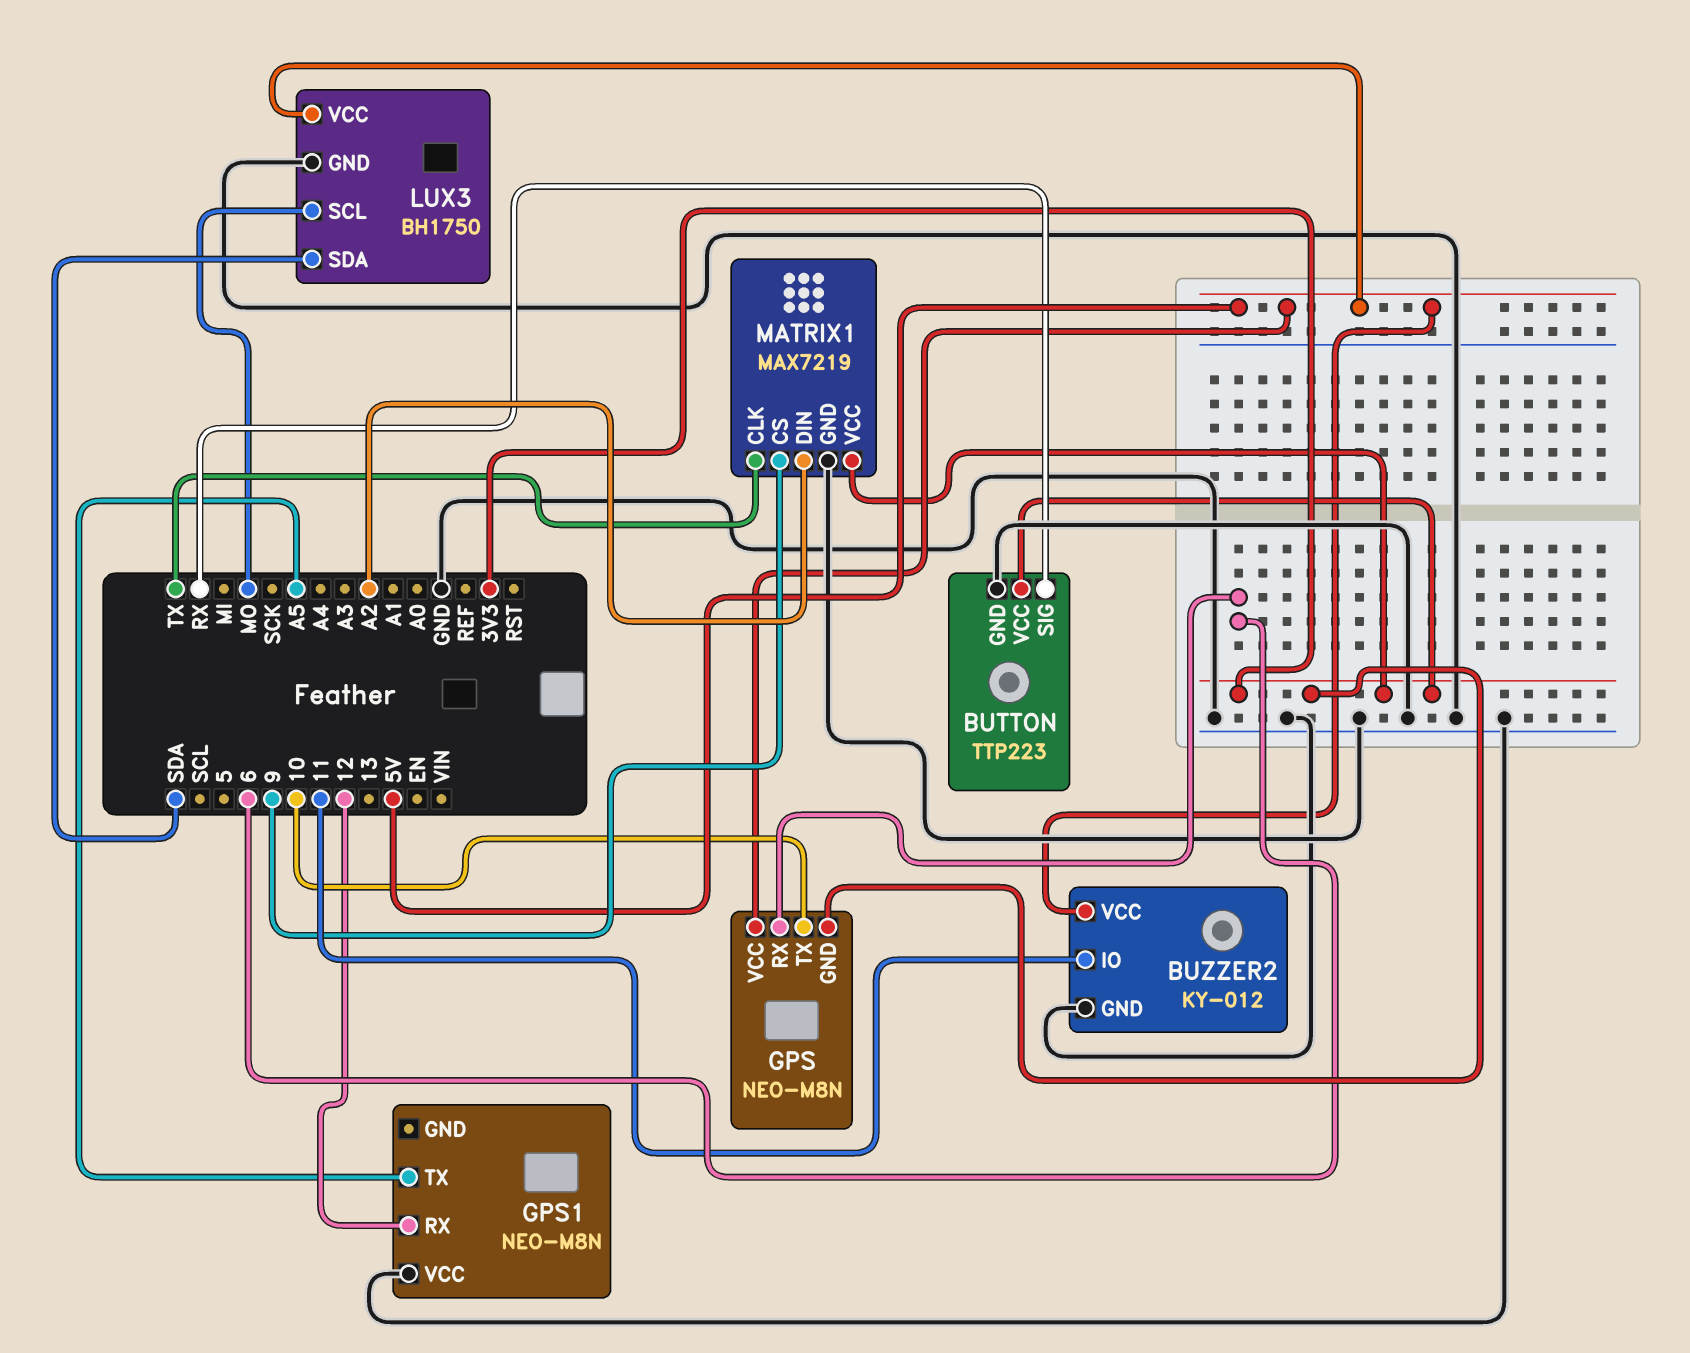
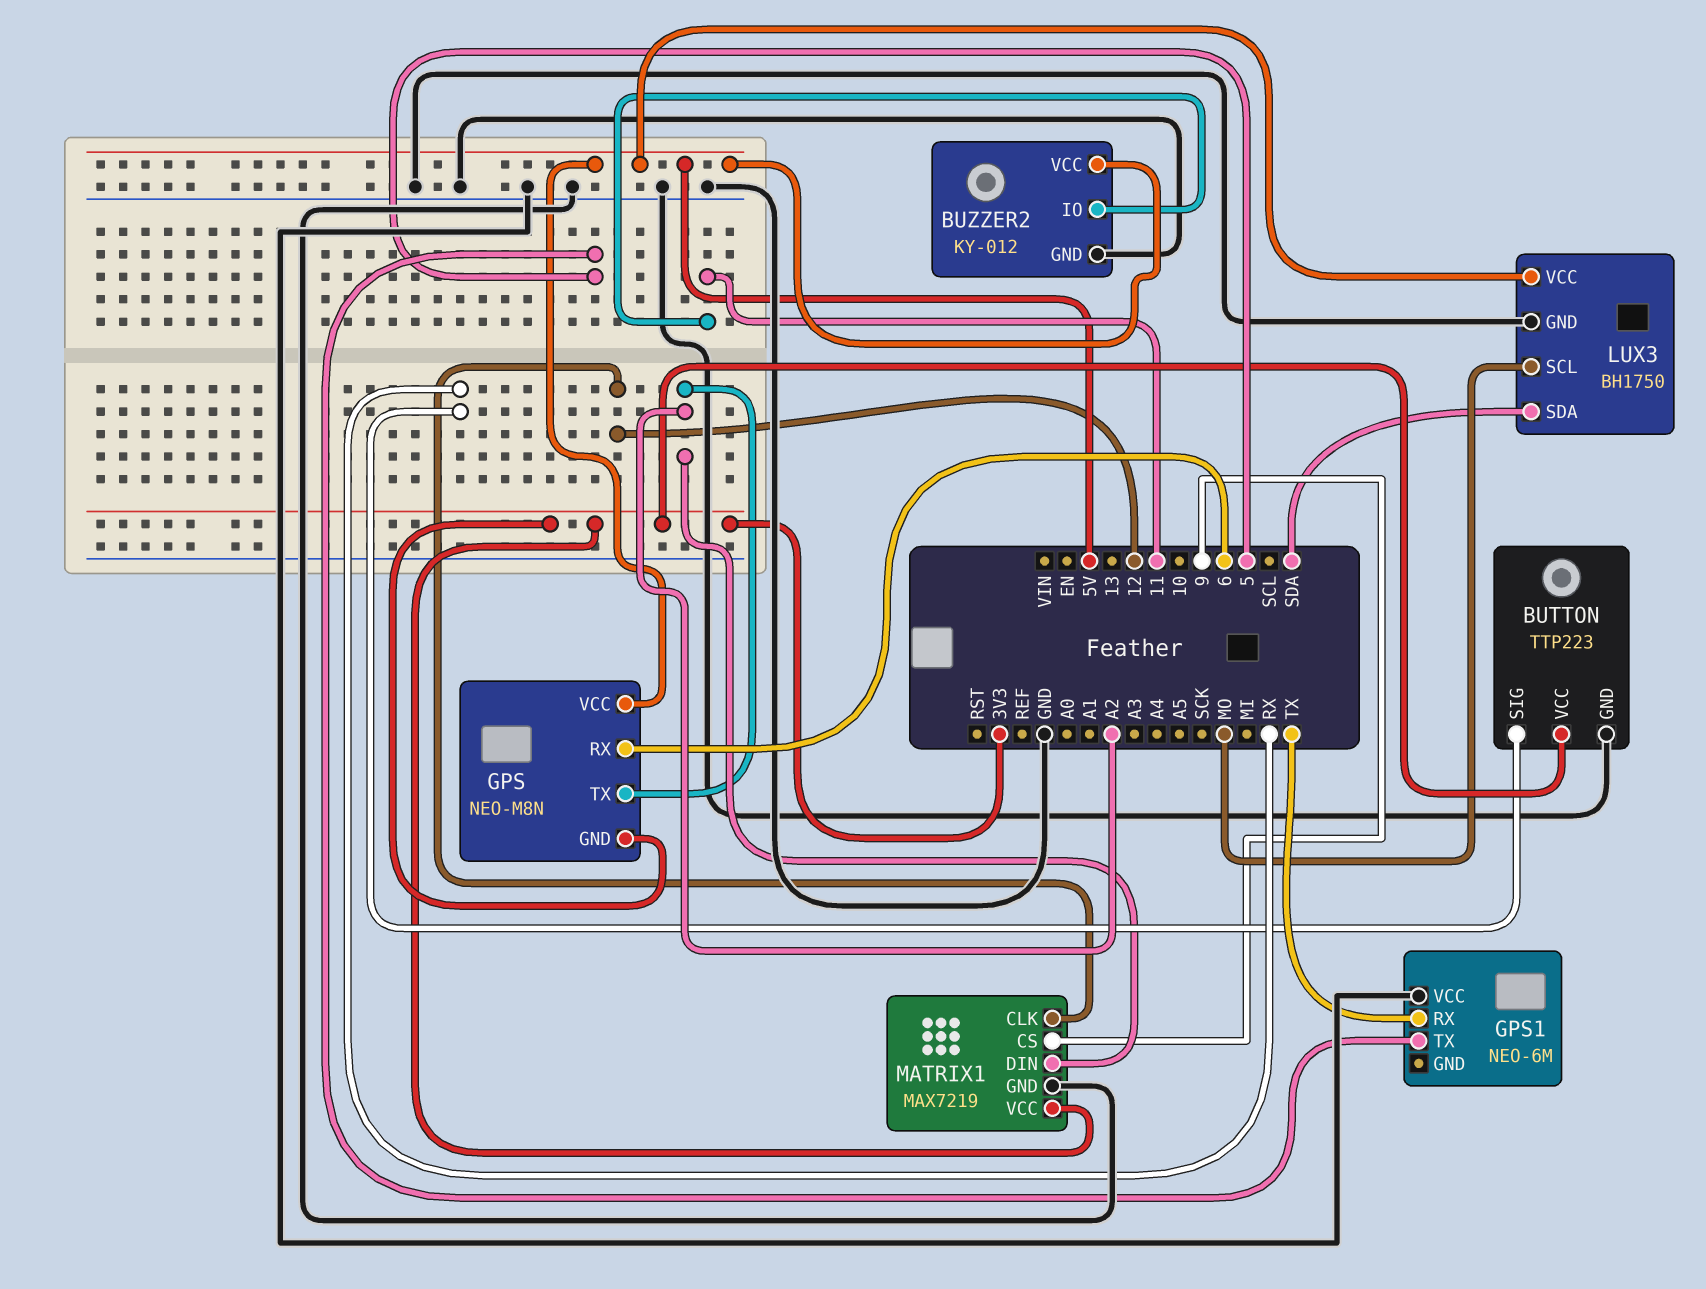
GPS pin TX: 10 -> A2
GPS1: NEO-M8N -> NEO-6M
GPS1 pin RX: 12 -> TX
GPS1 pin TX: A5 -> 5
MATRIX1 pin CLK: TX -> 12

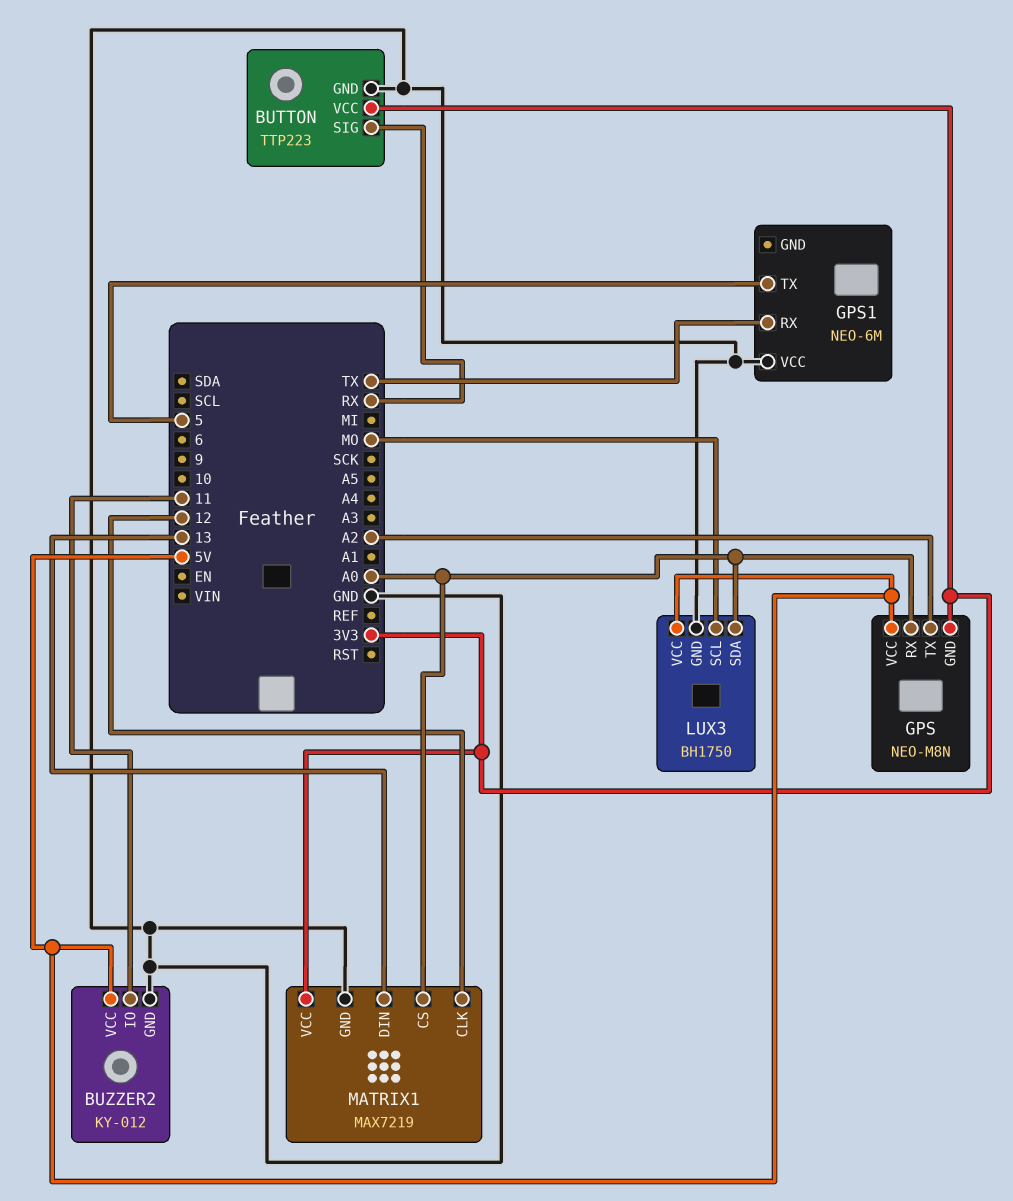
GPS pin RX: 6 -> A0
LUX3 pin SDA: SDA -> A0
MATRIX1 pin CS: 9 -> A0
MATRIX1 pin DIN: A2 -> 13

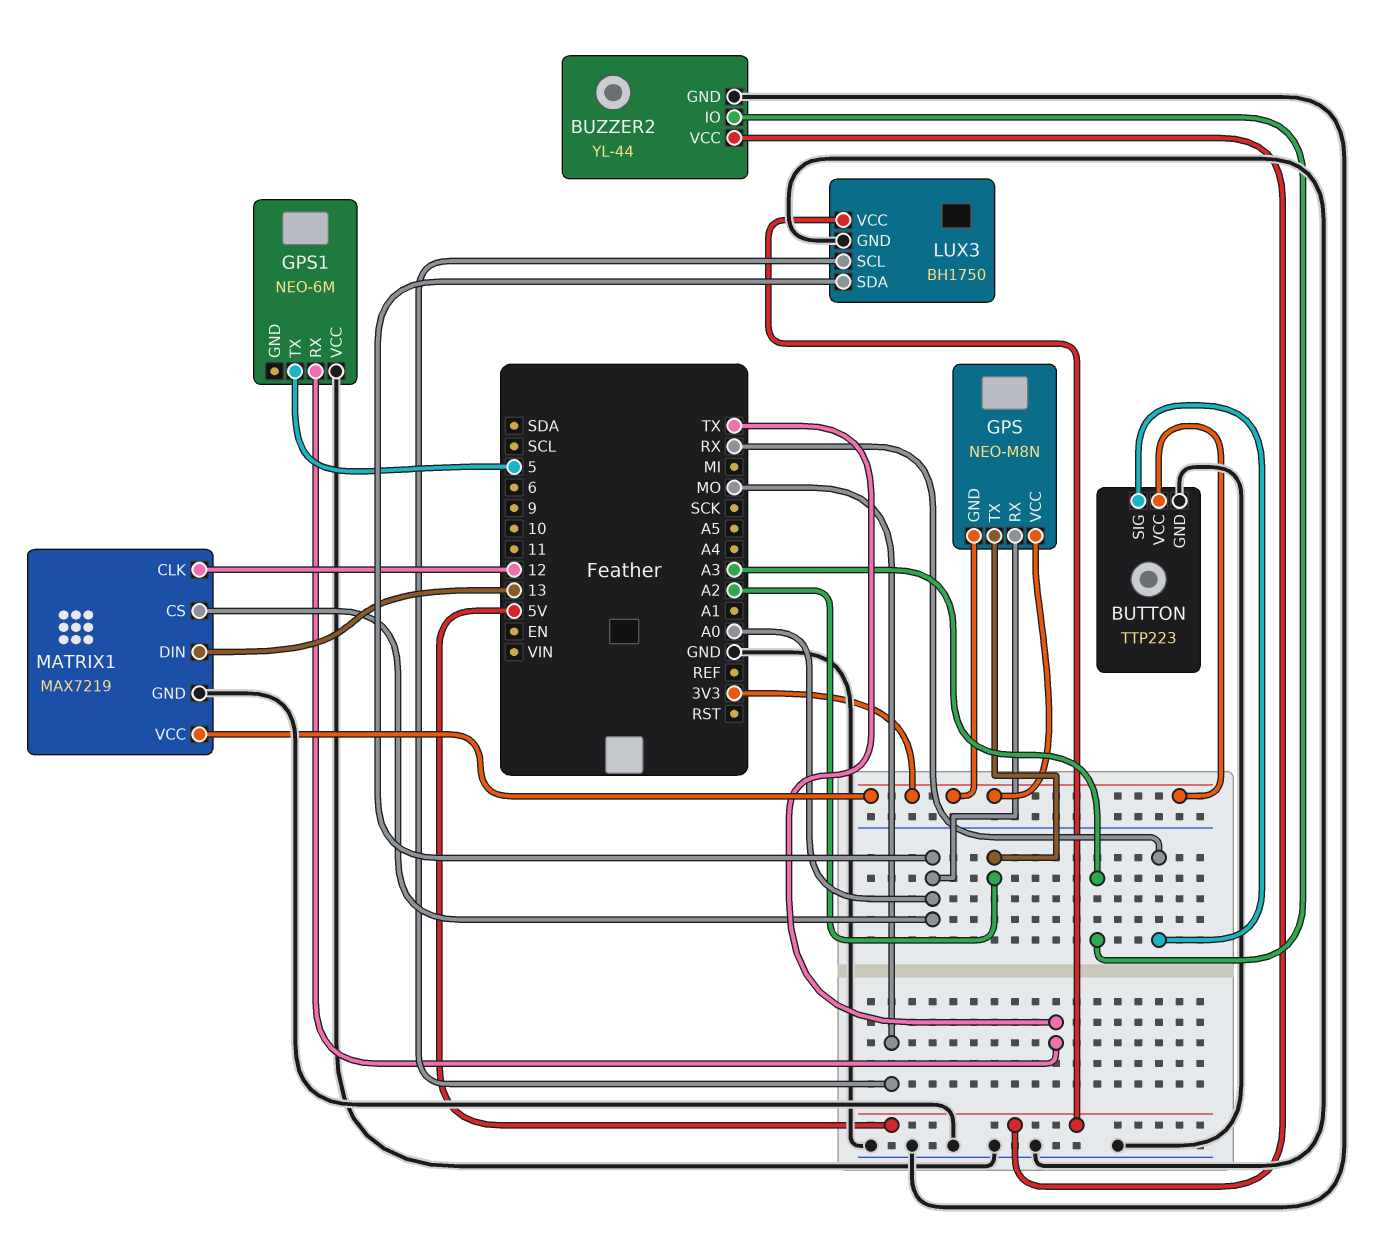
BUZZER2: KY-012 -> YL-44
BUZZER2 pin IO: 11 -> A3
GPS pin VCC: 5V -> 3V3

